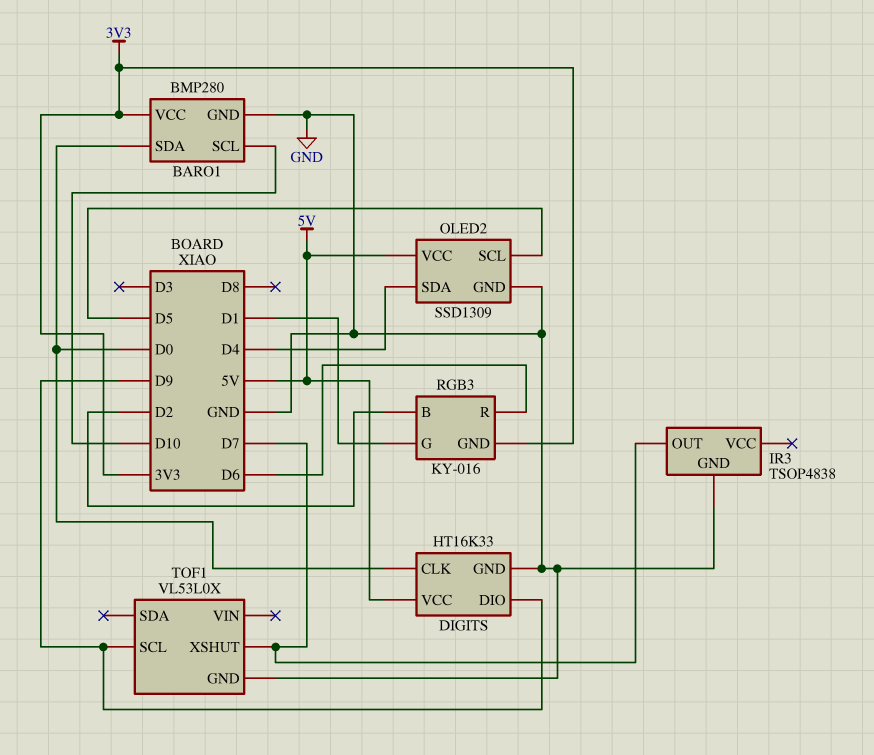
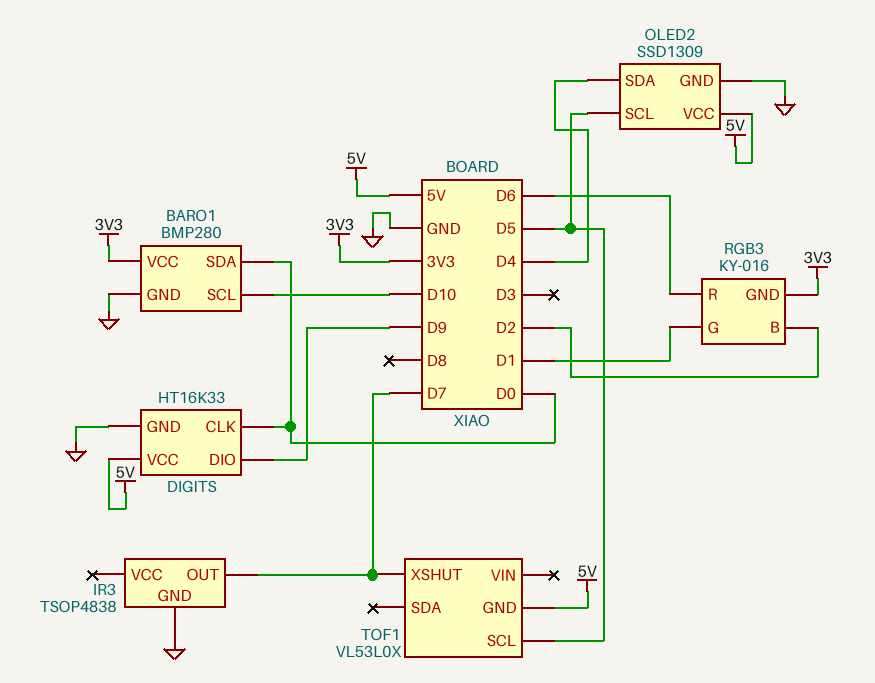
TOF1 pin GND: GND -> 5V
TOF1 pin SCL: D9 -> D5

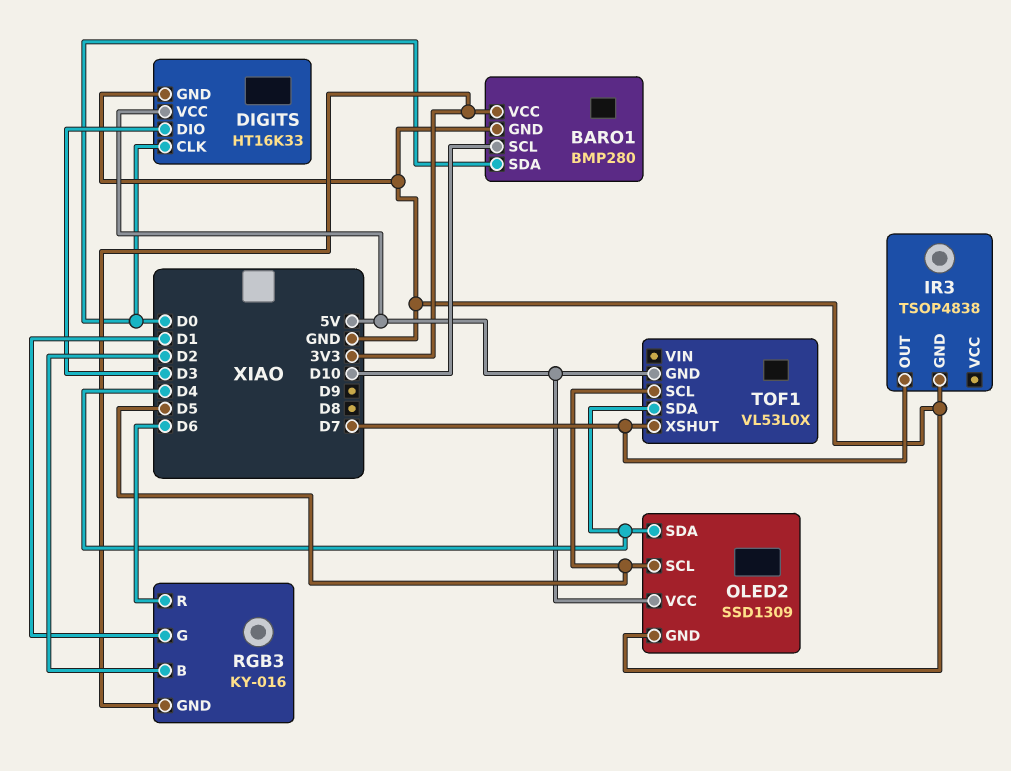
DIGITS pin DIO: D9 -> D3
TOF1 pin SDA: none -> D4

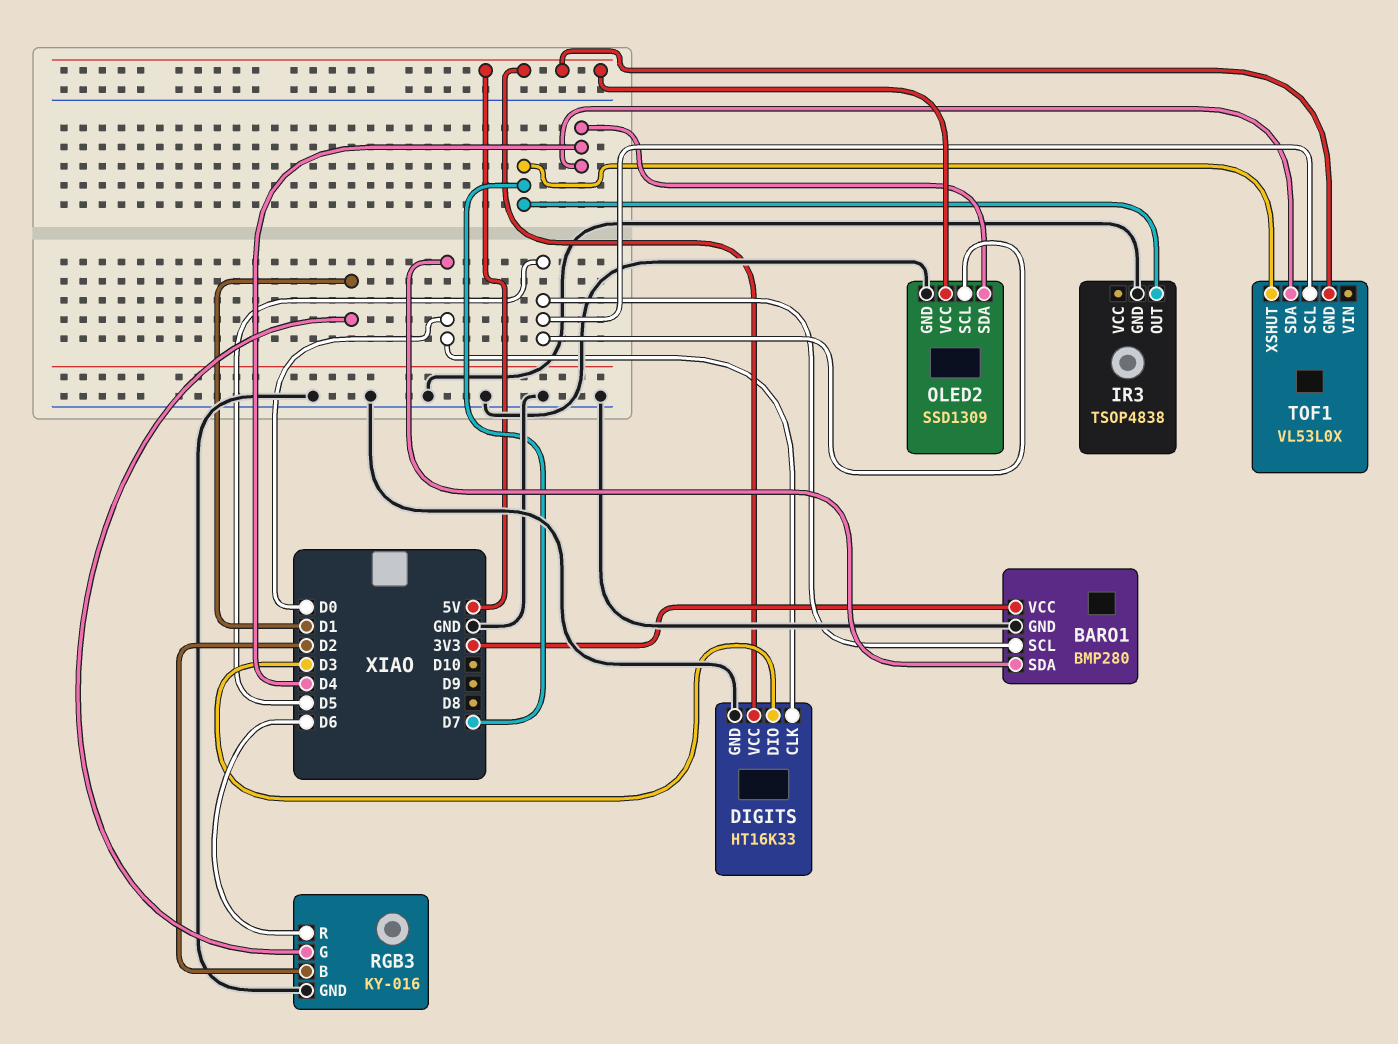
BARO1 pin SCL: D10 -> D5
RGB3 pin GND: 3V3 -> GND

